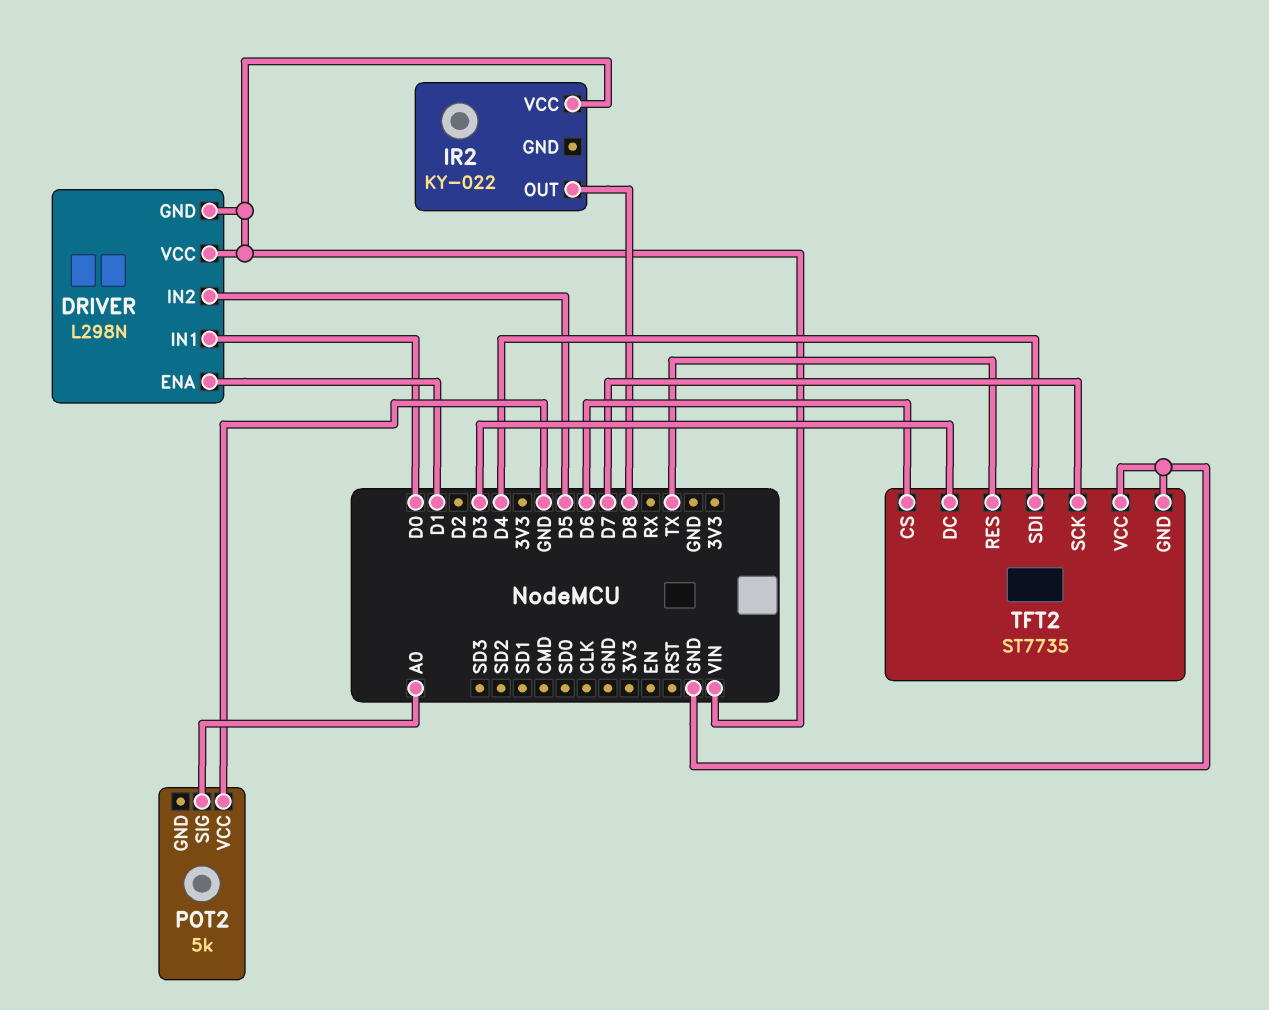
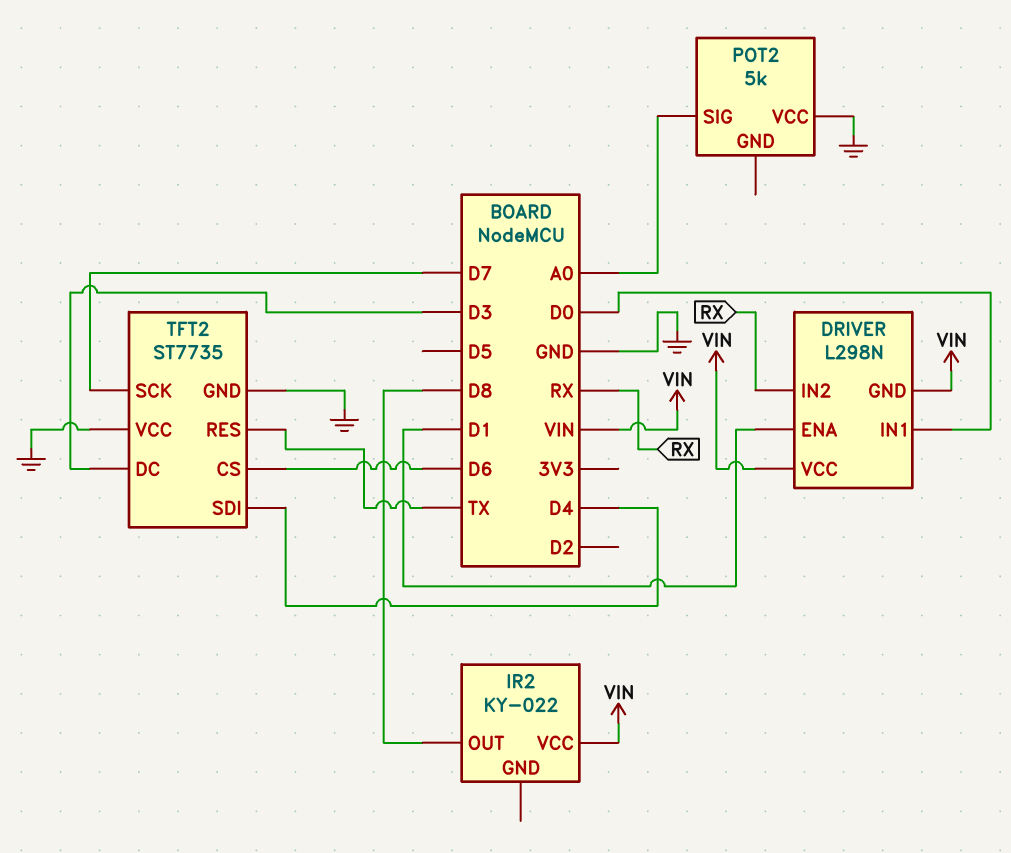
DRIVER pin IN2: D5 -> RX

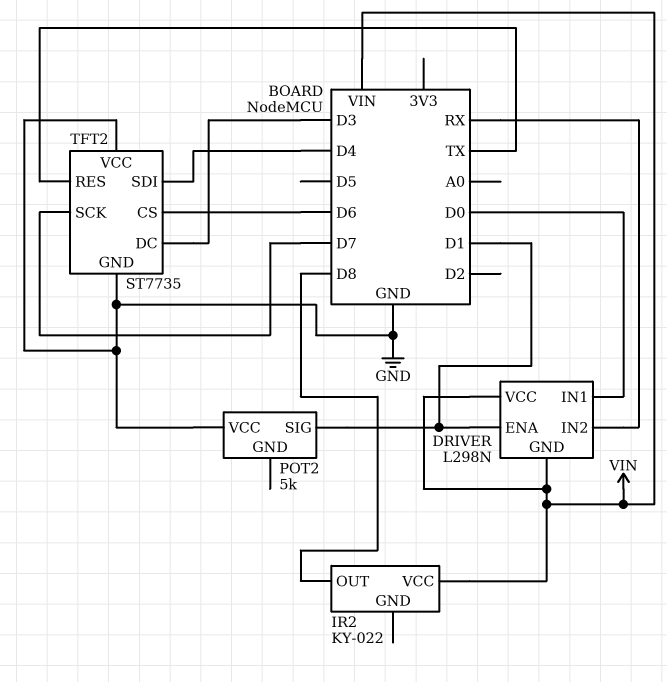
POT2 pin SIG: A0 -> D1

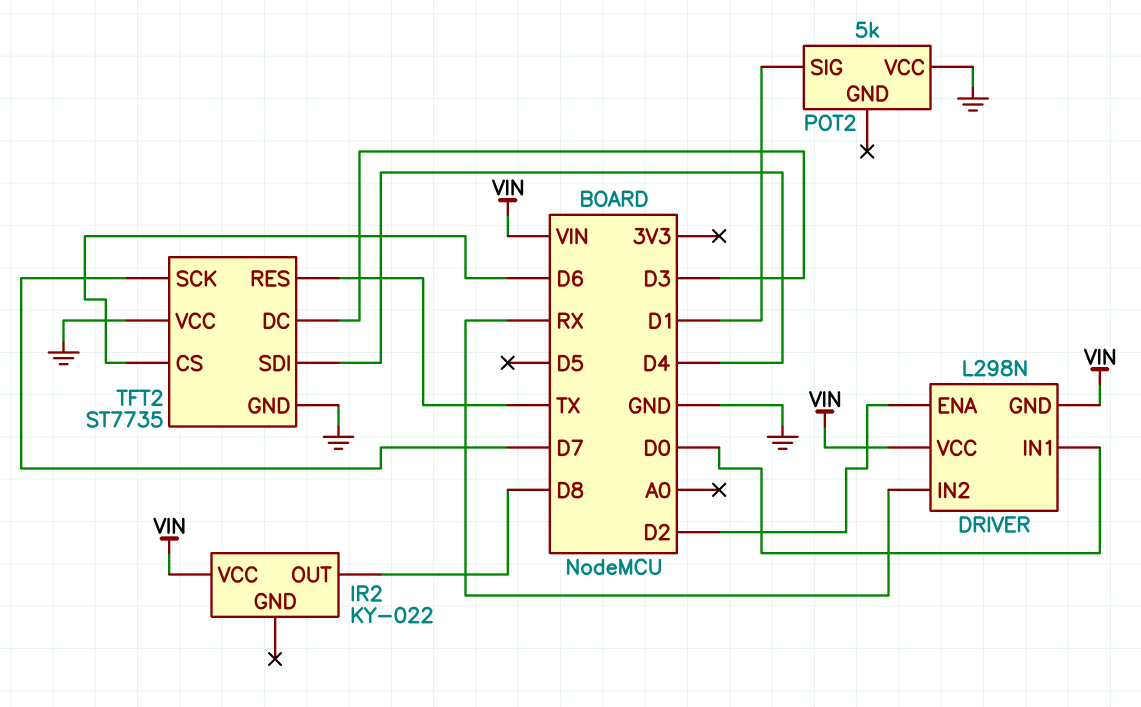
DRIVER pin ENA: D1 -> D2

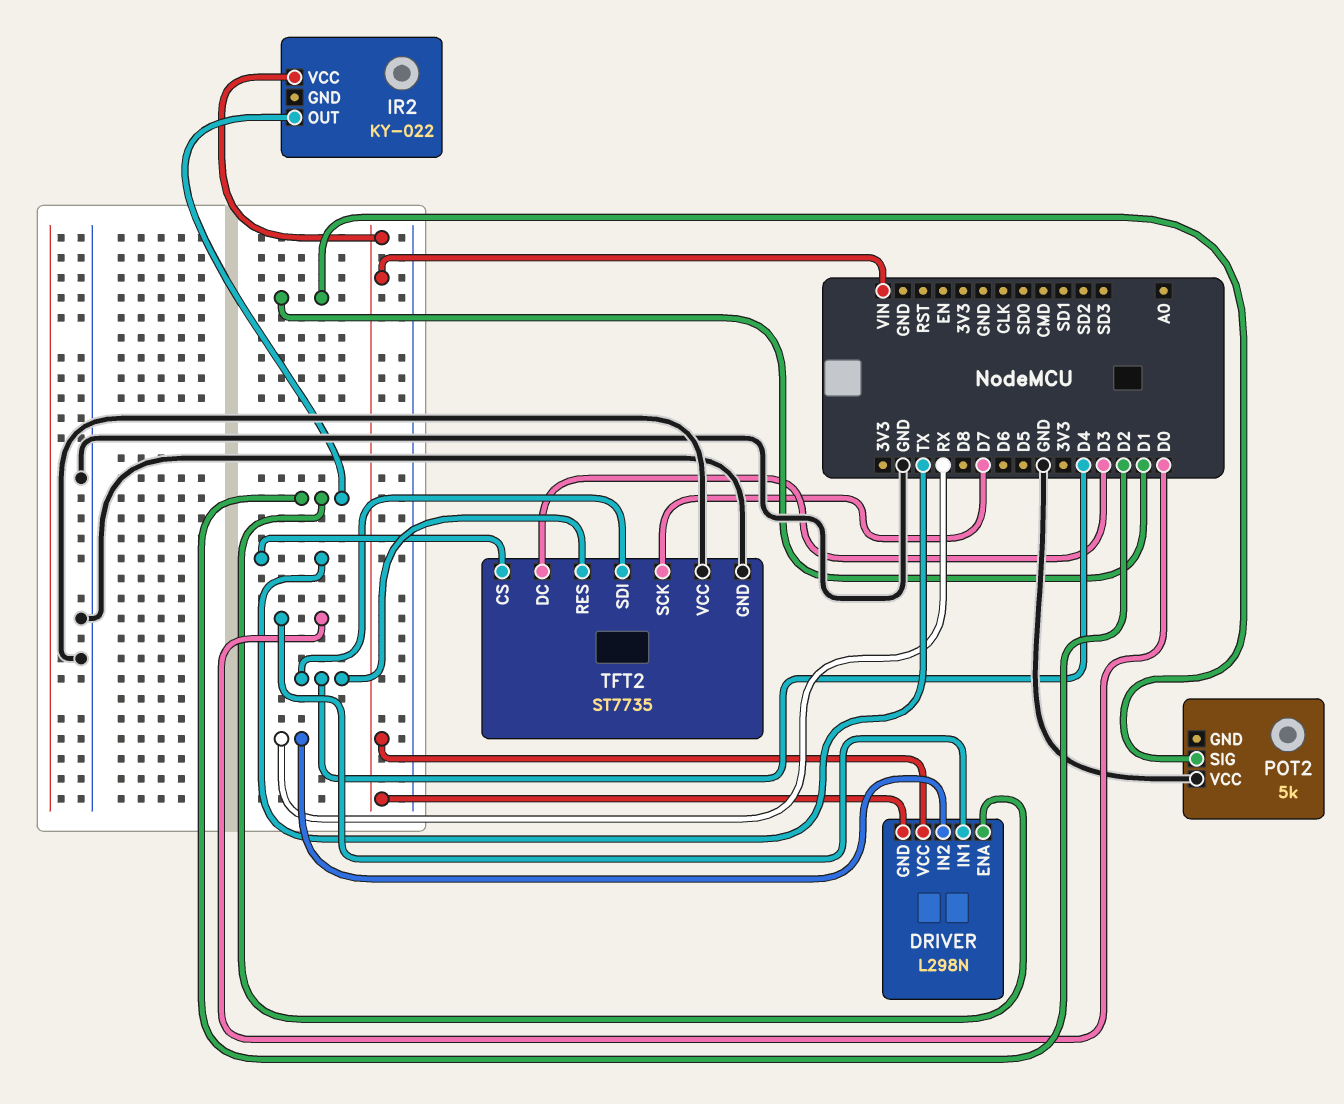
IR2 pin OUT: D8 -> D2
TFT2 pin CS: D6 -> TX
TFT2 pin RES: TX -> D4

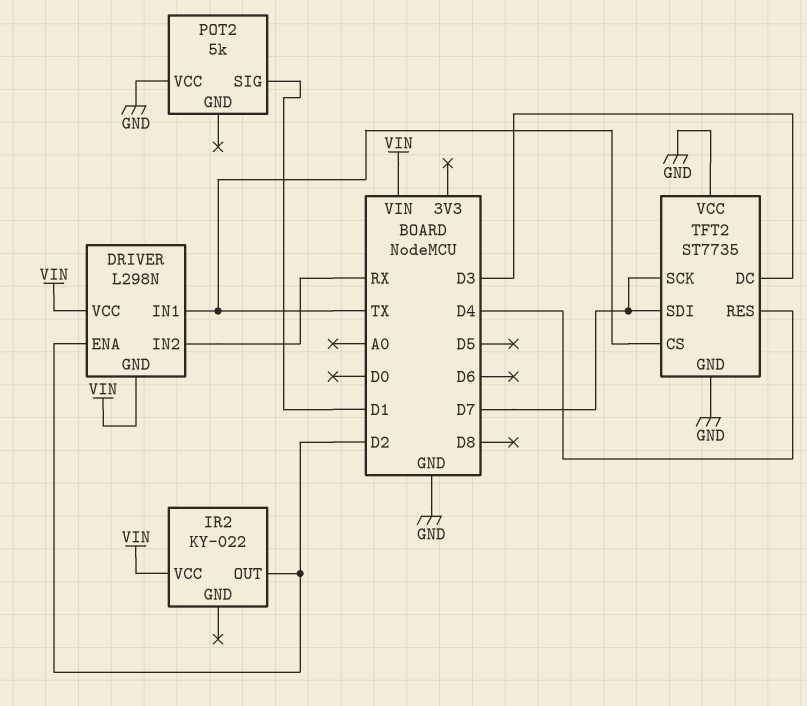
DRIVER pin IN1: D0 -> TX
TFT2 pin SDI: D4 -> D7

